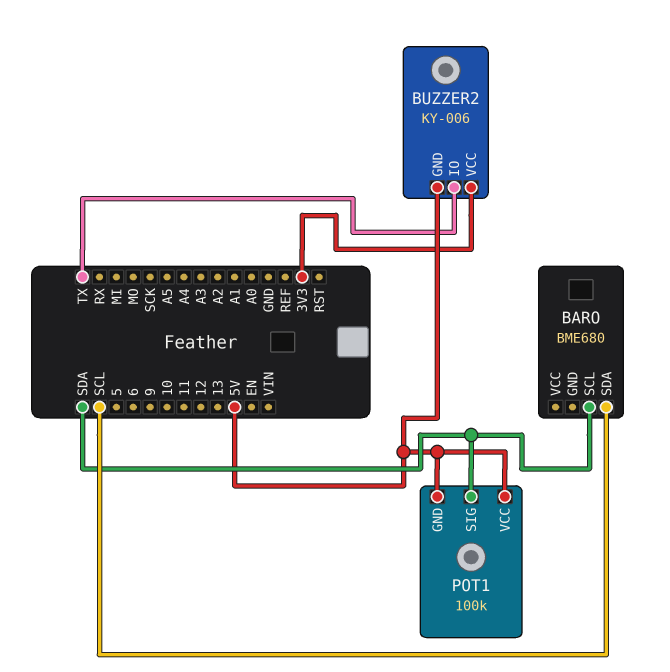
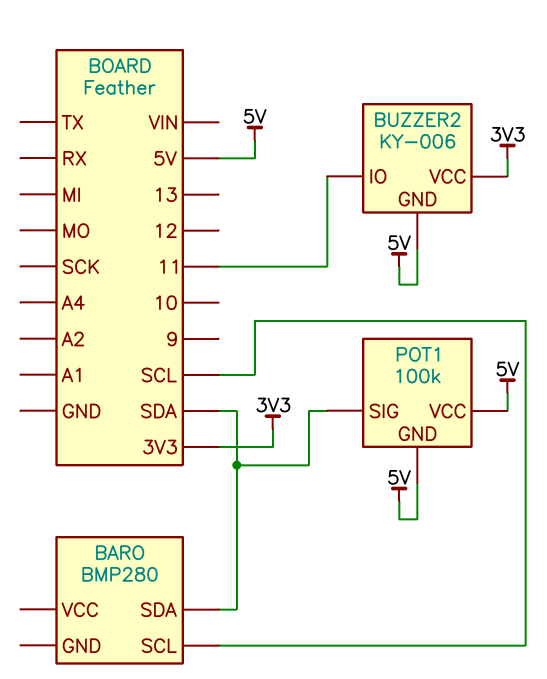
BARO: BME680 -> BMP280
BARO pin SCL: SDA -> SCL
BARO pin SDA: SCL -> SDA
BUZZER2 pin IO: TX -> 11

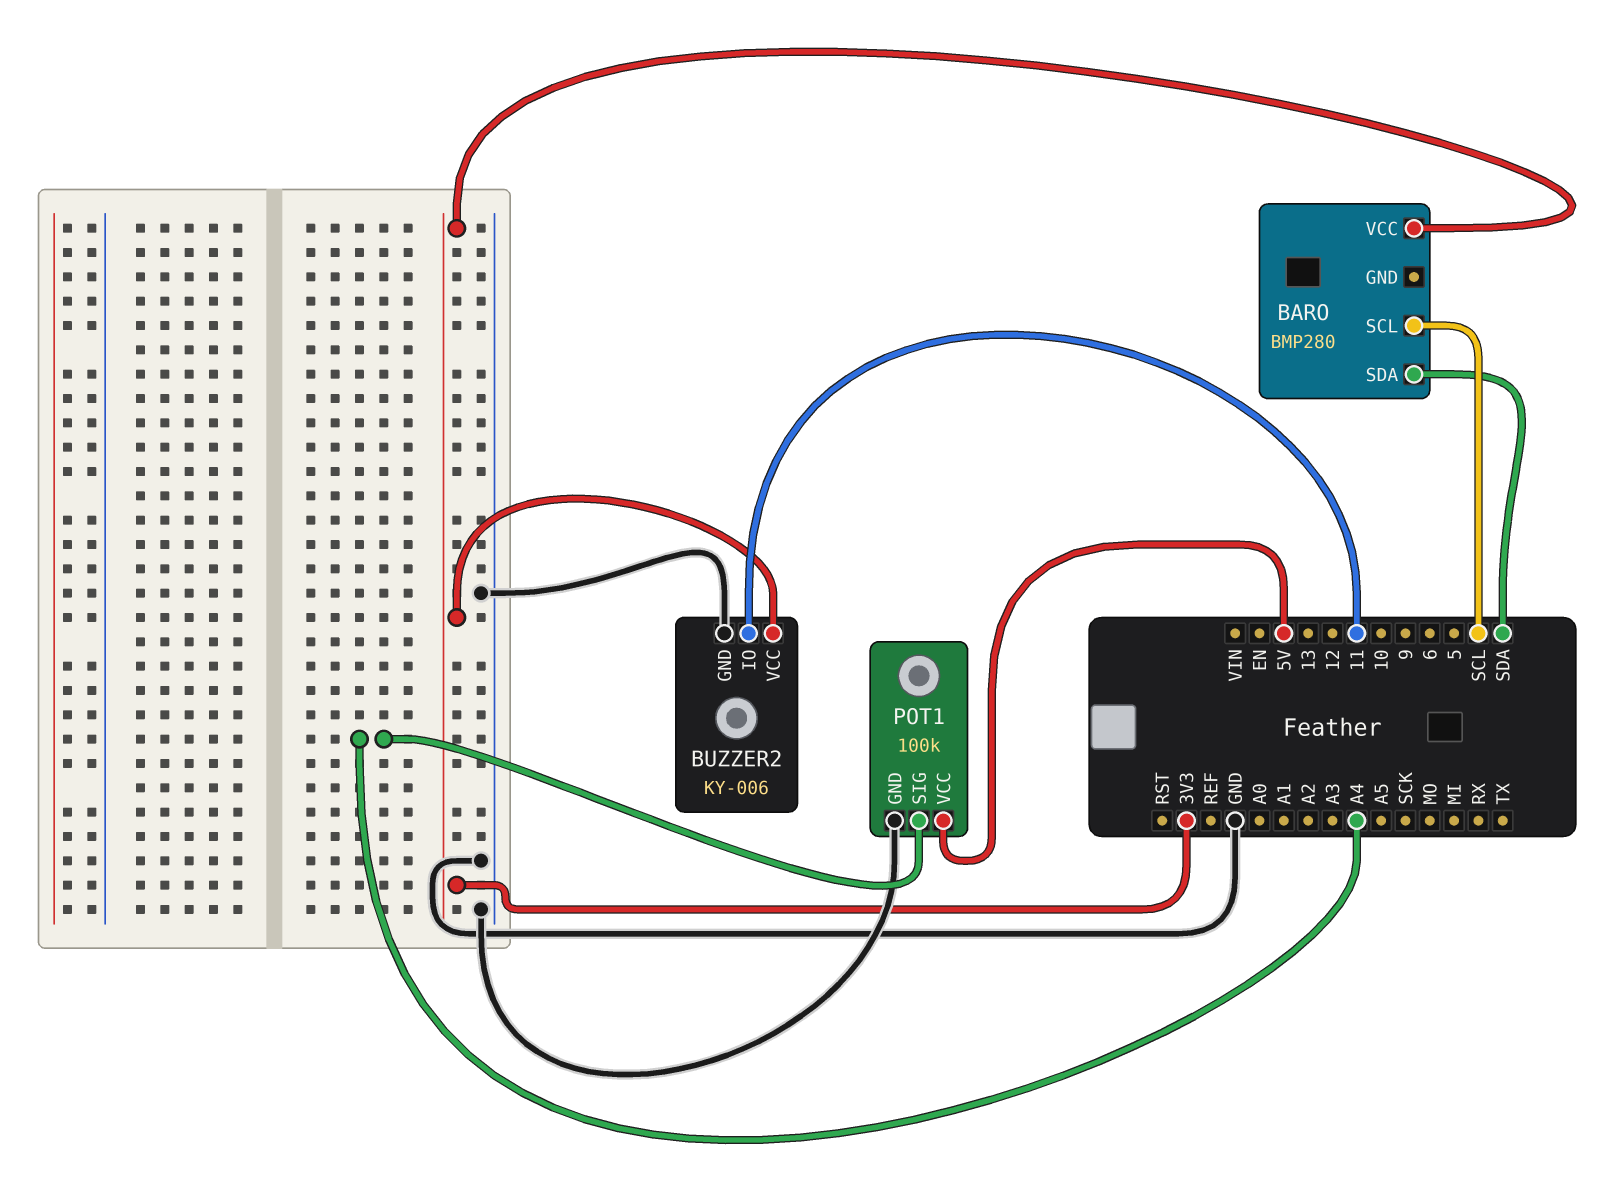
BARO pin VCC: none -> 3V3
BUZZER2 pin GND: 5V -> GND
POT1 pin GND: 5V -> GND
POT1 pin SIG: SDA -> A4

